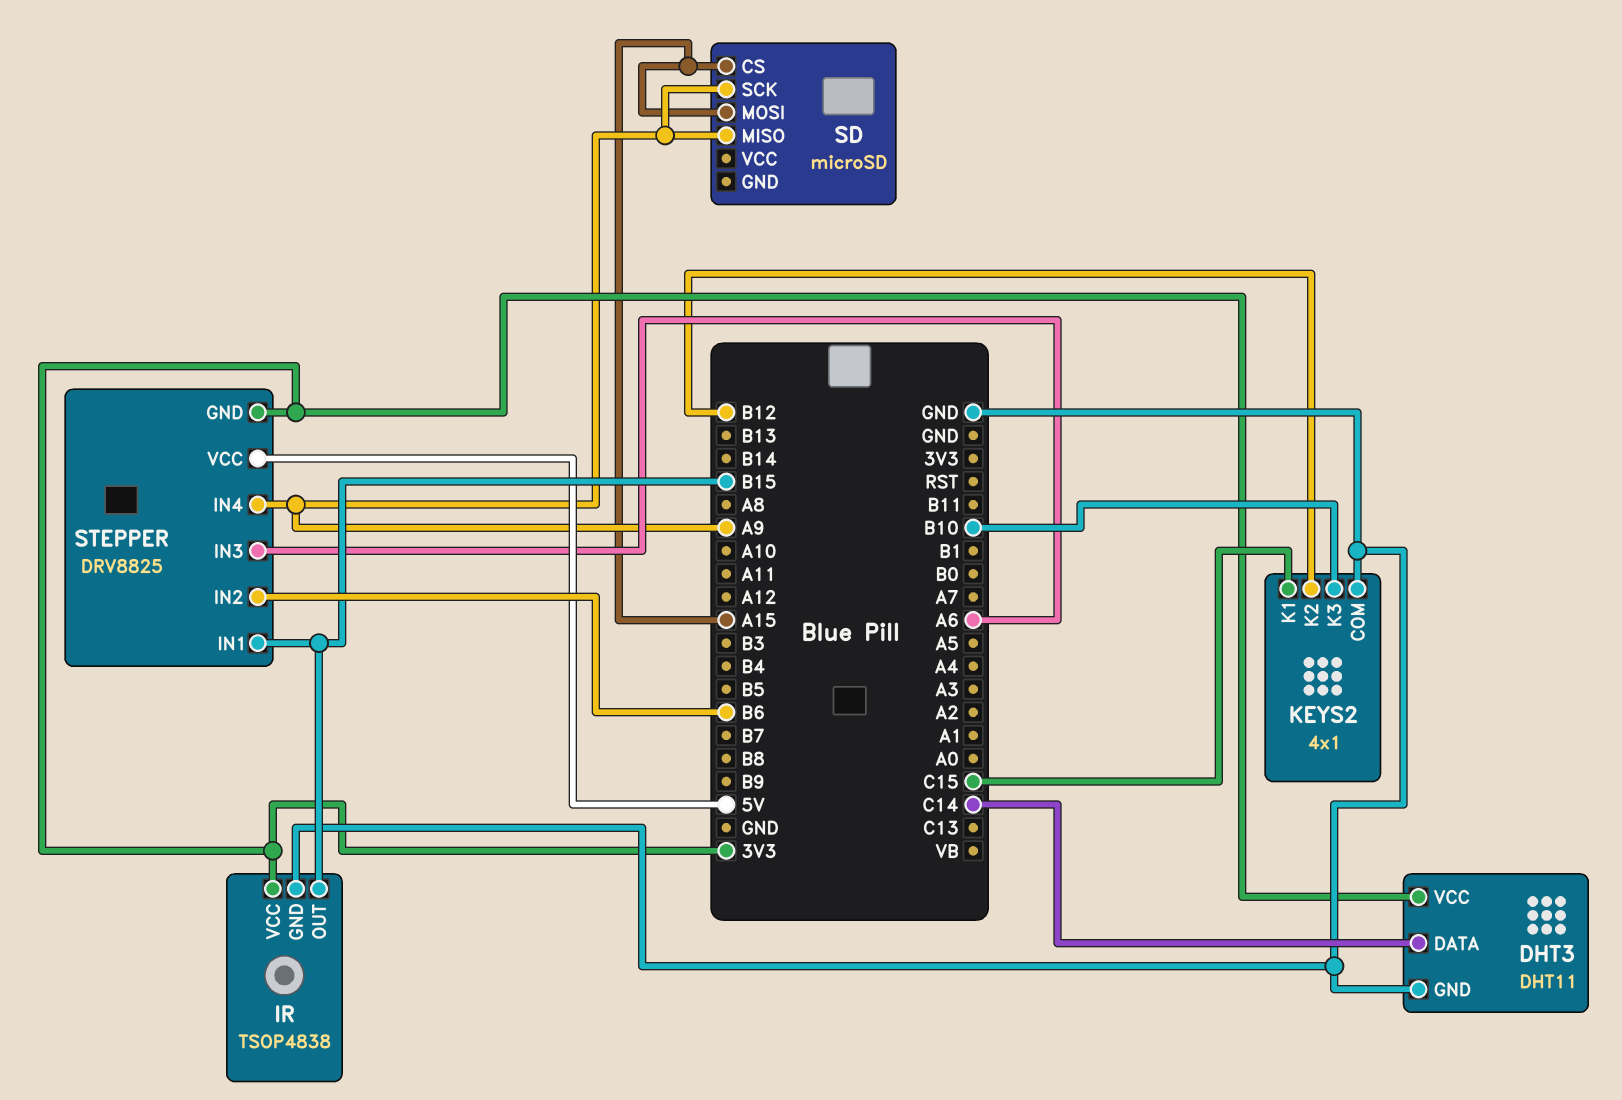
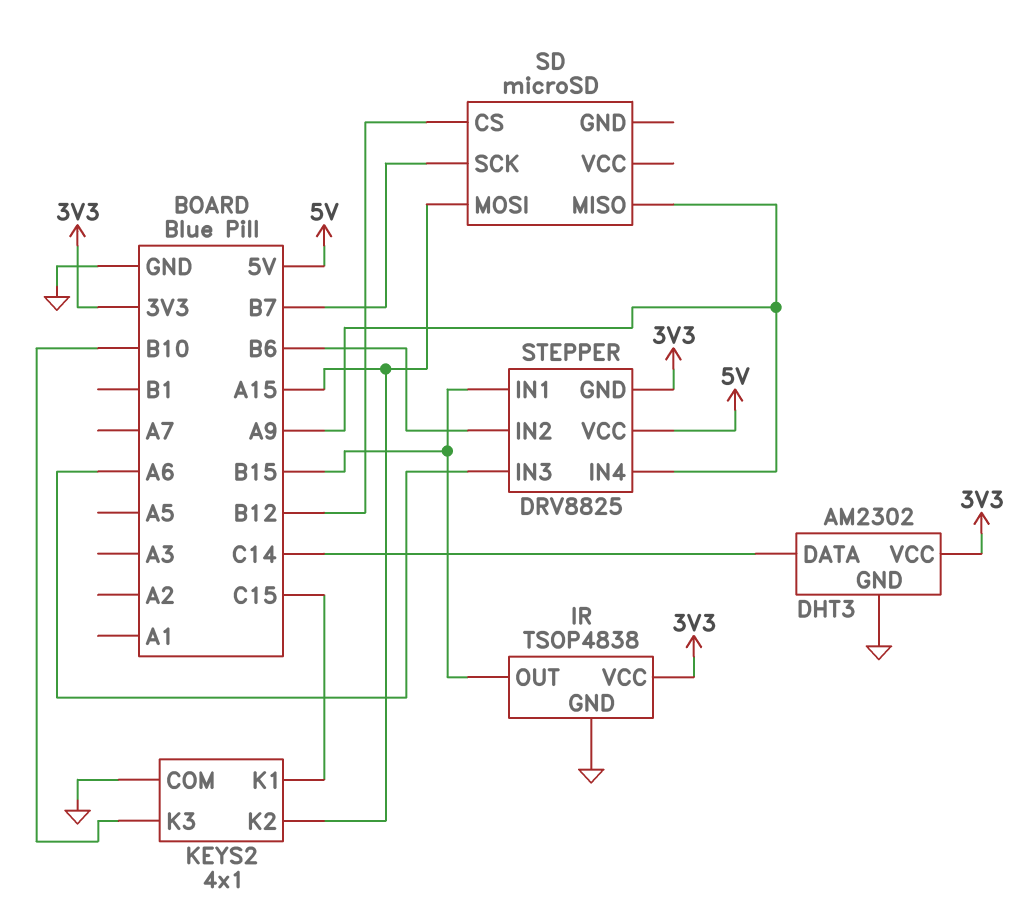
DHT3: DHT11 -> AM2302
KEYS2 pin K2: B12 -> A15
SD pin CS: A15 -> B12
SD pin SCK: A9 -> B7

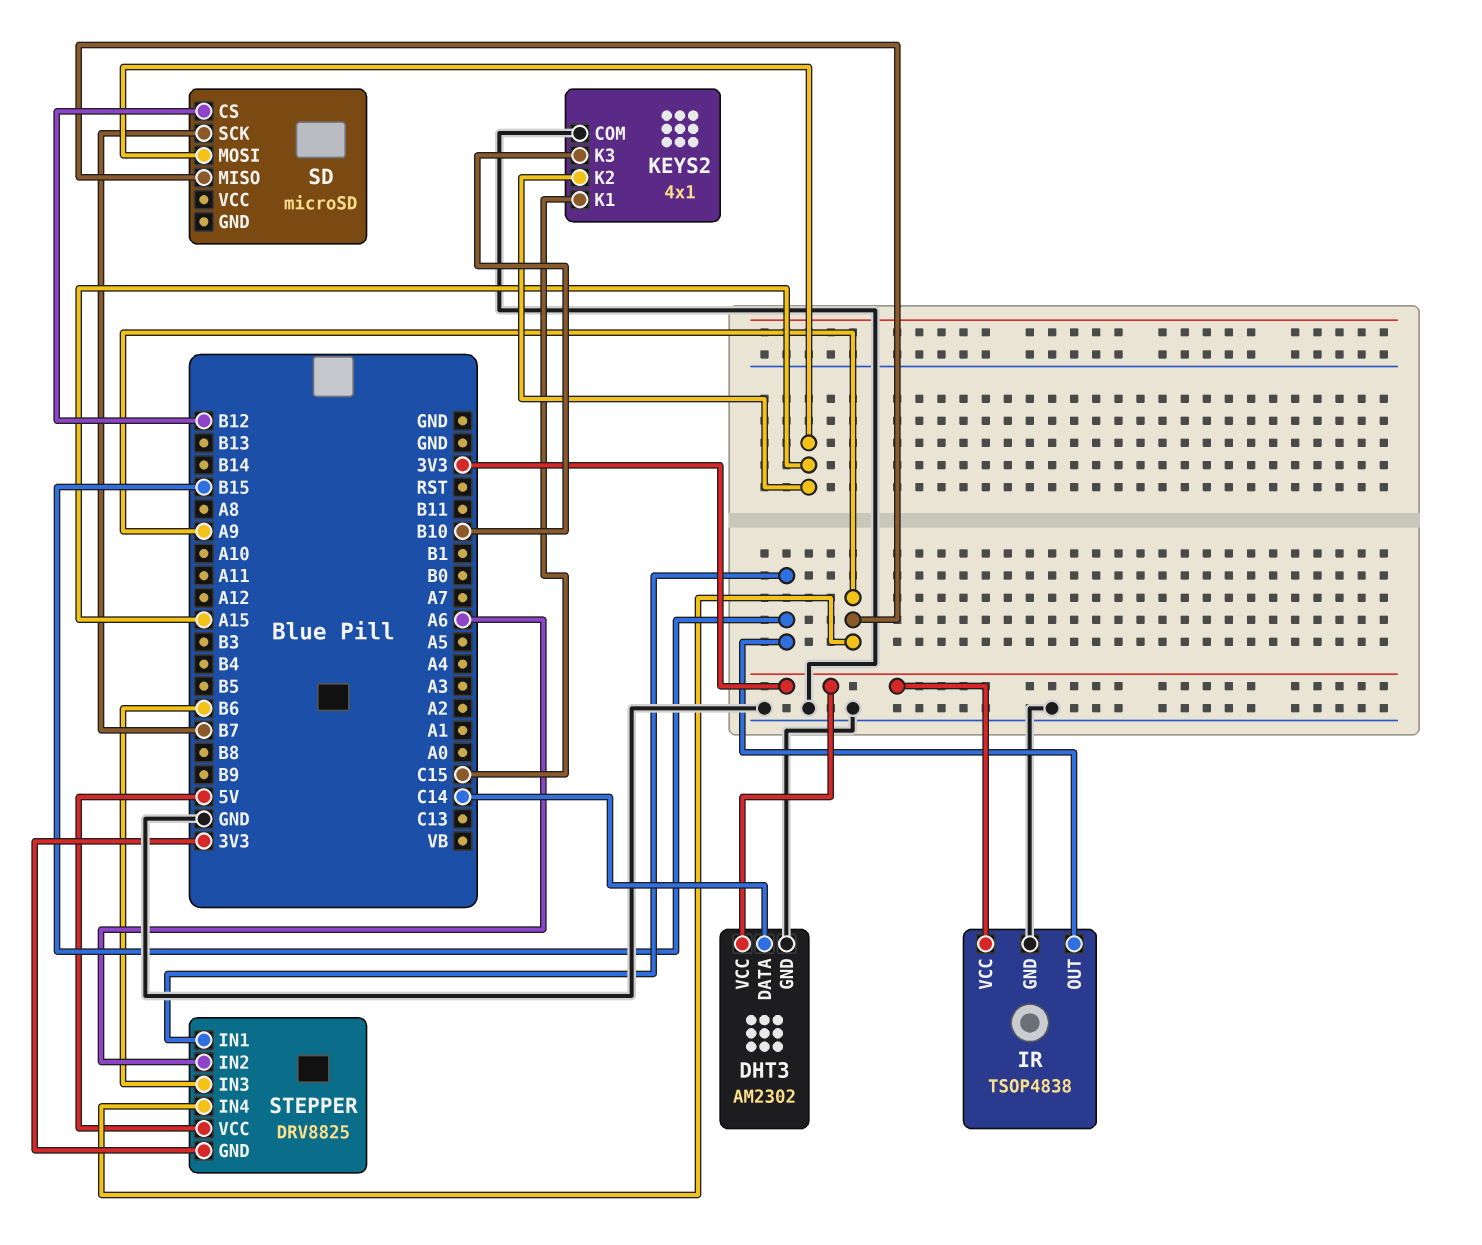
STEPPER pin IN2: B6 -> A6
STEPPER pin IN3: A6 -> B6

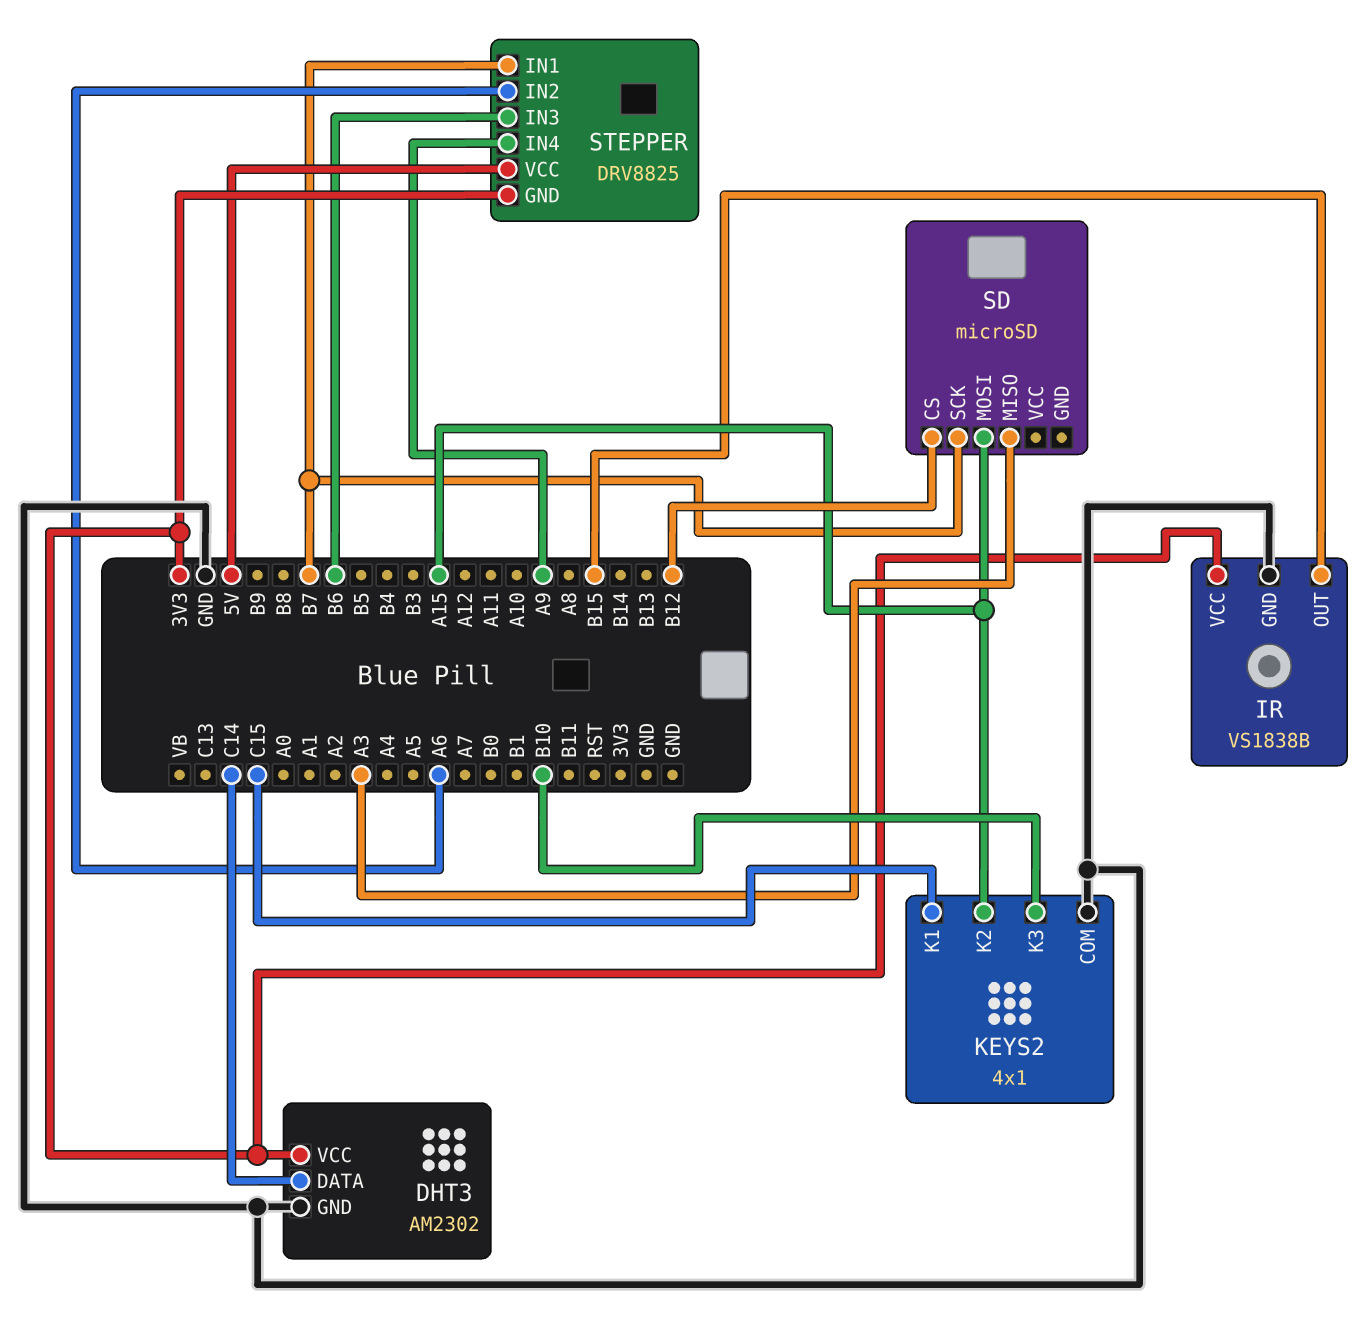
IR: TSOP4838 -> VS1838B
SD pin MISO: A9 -> A3
STEPPER pin IN1: B15 -> B7

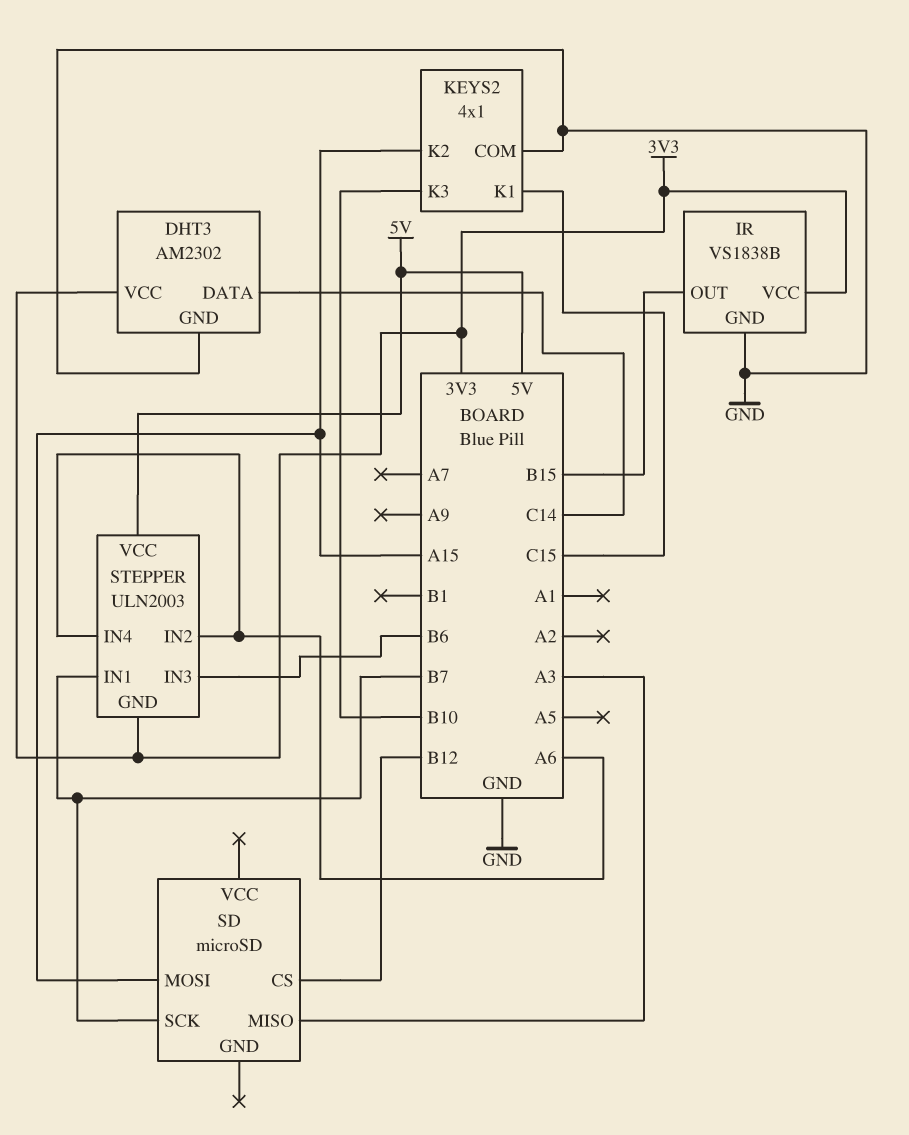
STEPPER: DRV8825 -> ULN2003
STEPPER pin IN4: A9 -> A6

